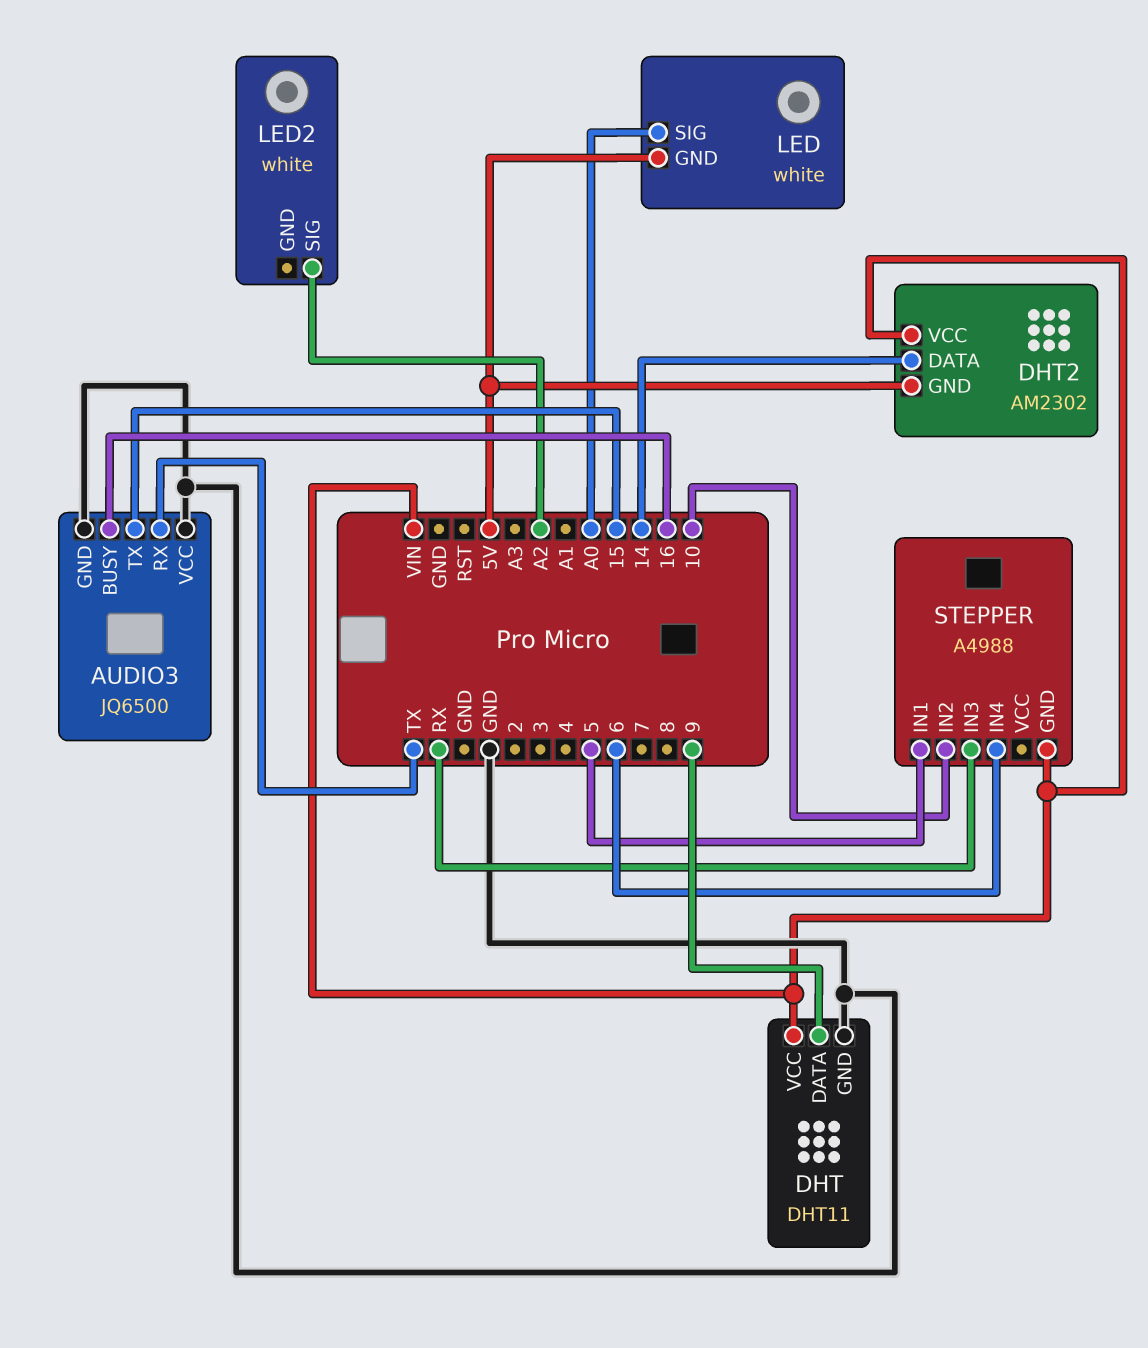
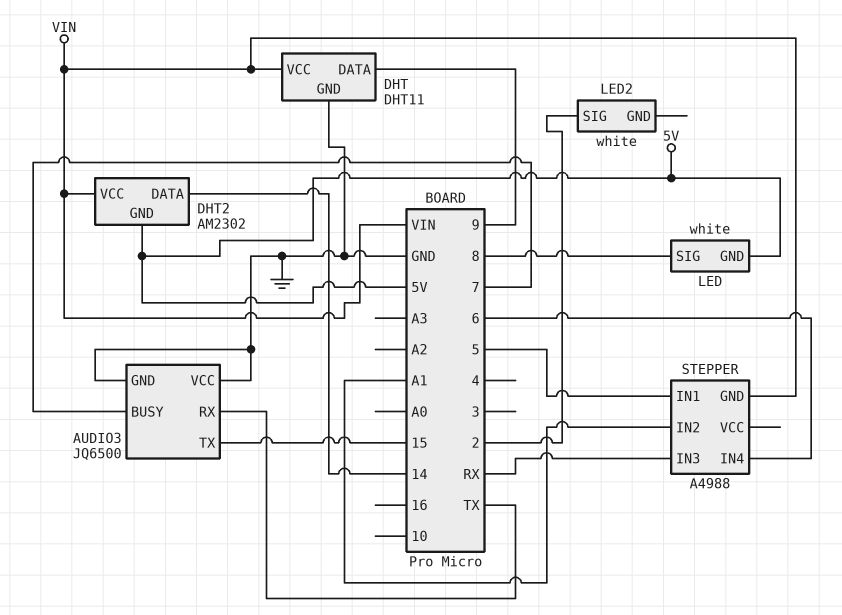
AUDIO3 pin BUSY: 16 -> 7
LED pin SIG: A0 -> 8
LED2 pin SIG: A2 -> 2
STEPPER pin IN2: 10 -> A1

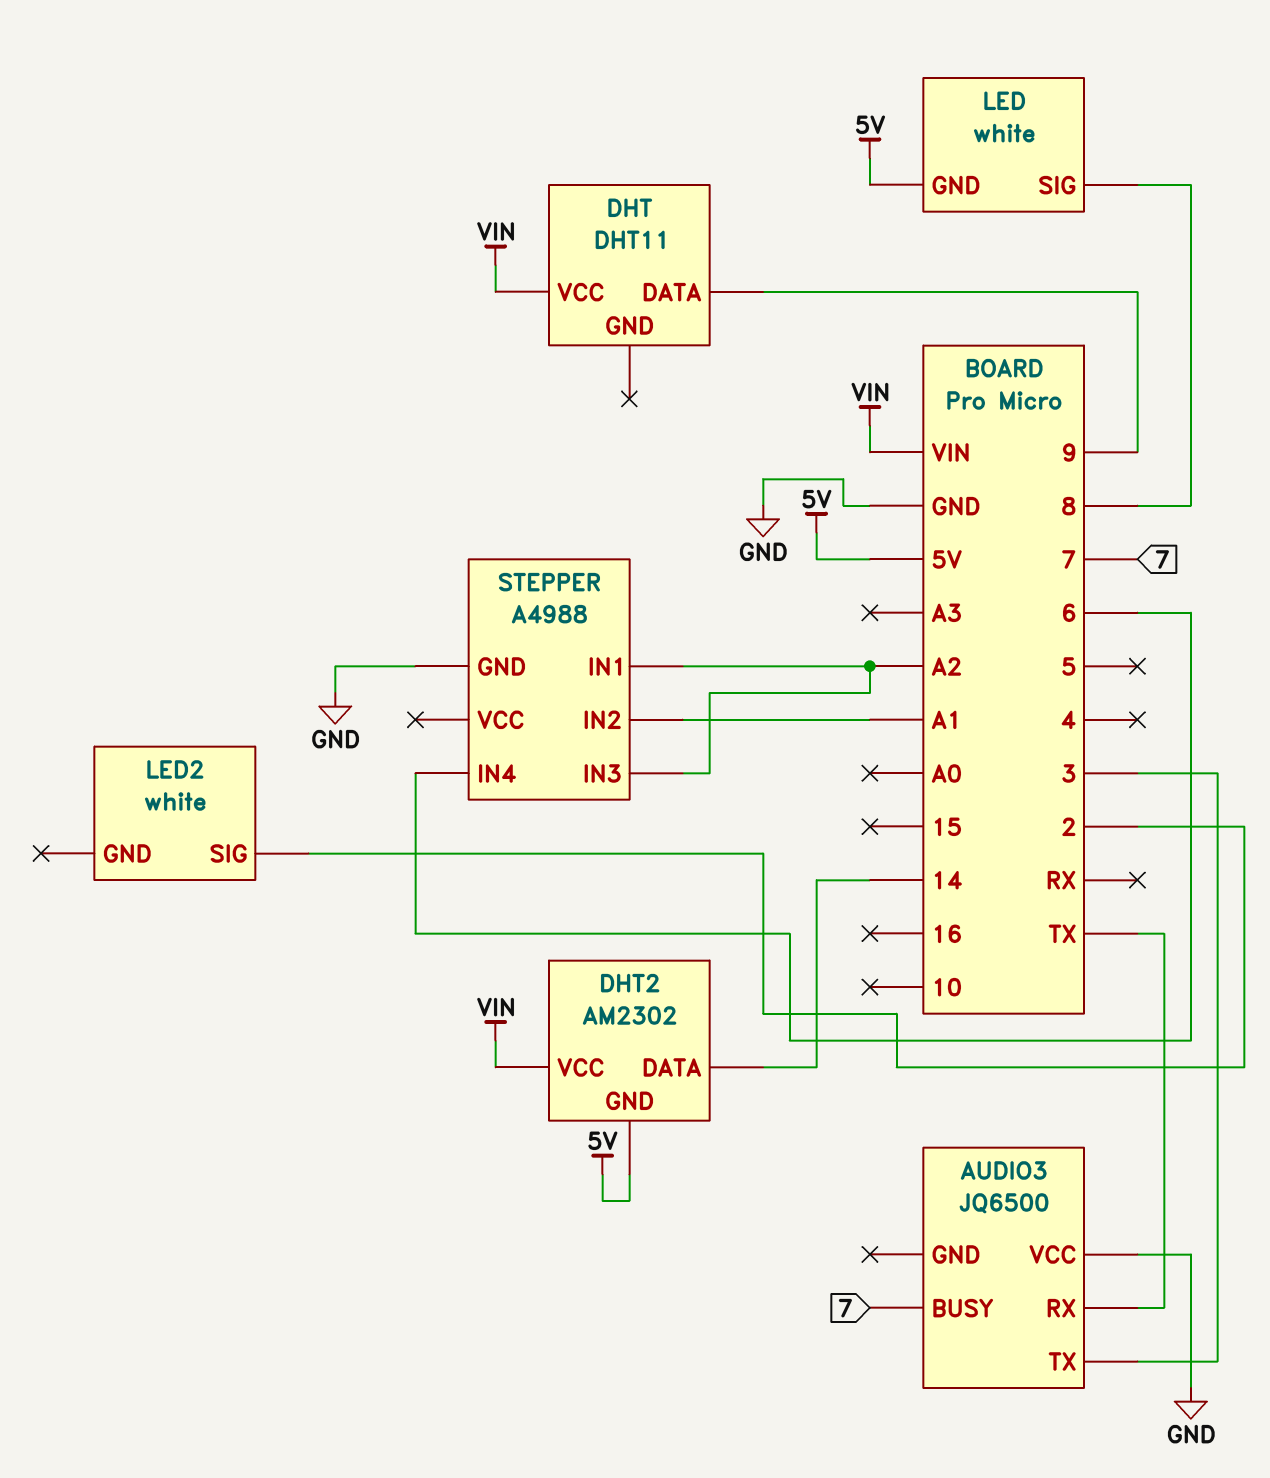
AUDIO3 pin GND: GND -> none
AUDIO3 pin TX: 15 -> 3
DHT pin GND: GND -> none
STEPPER pin GND: VIN -> GND
STEPPER pin IN1: 5 -> A2
STEPPER pin IN3: RX -> A2

